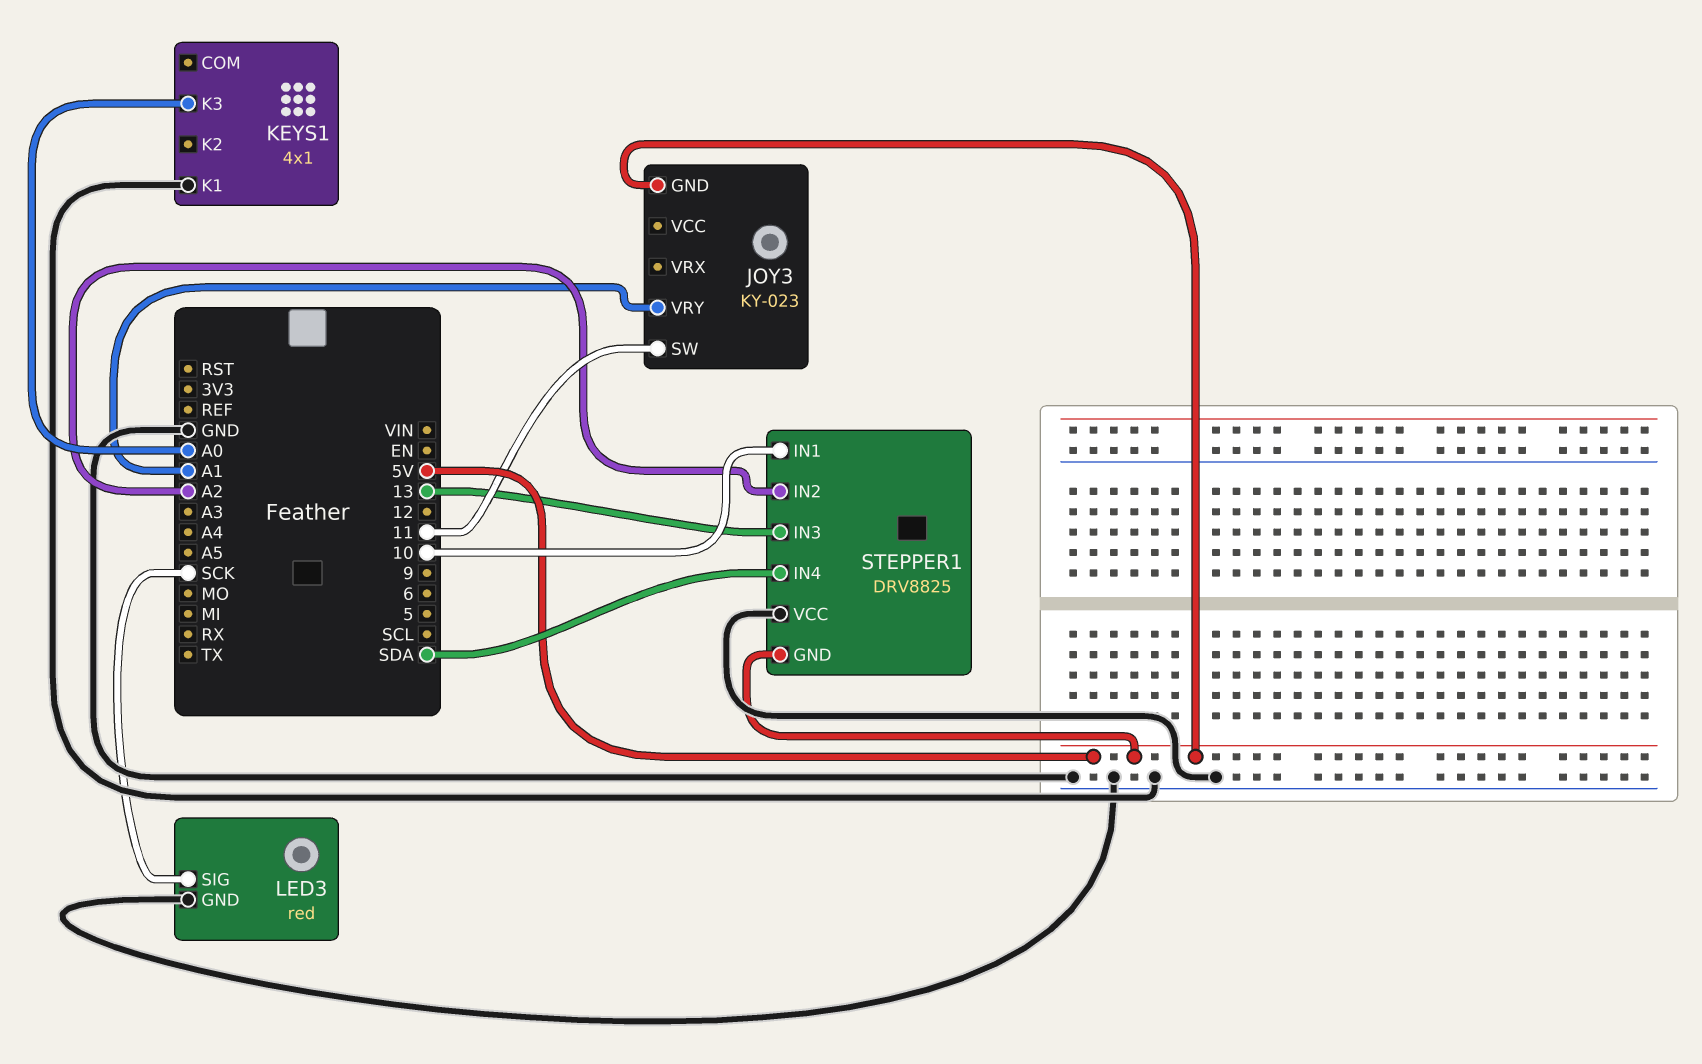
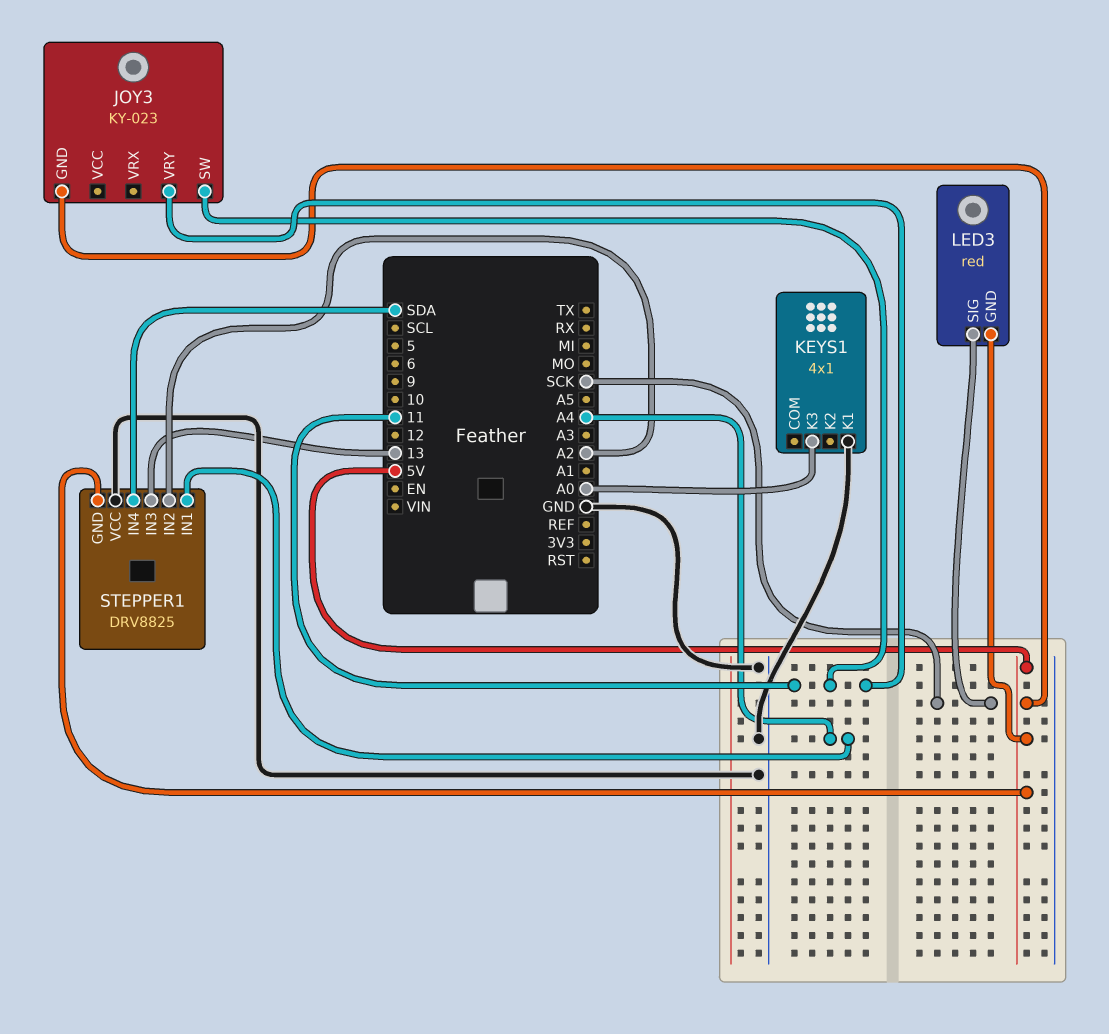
JOY3 pin VRY: A1 -> 11
LED3 pin GND: GND -> 5V
STEPPER1 pin IN1: 10 -> A4

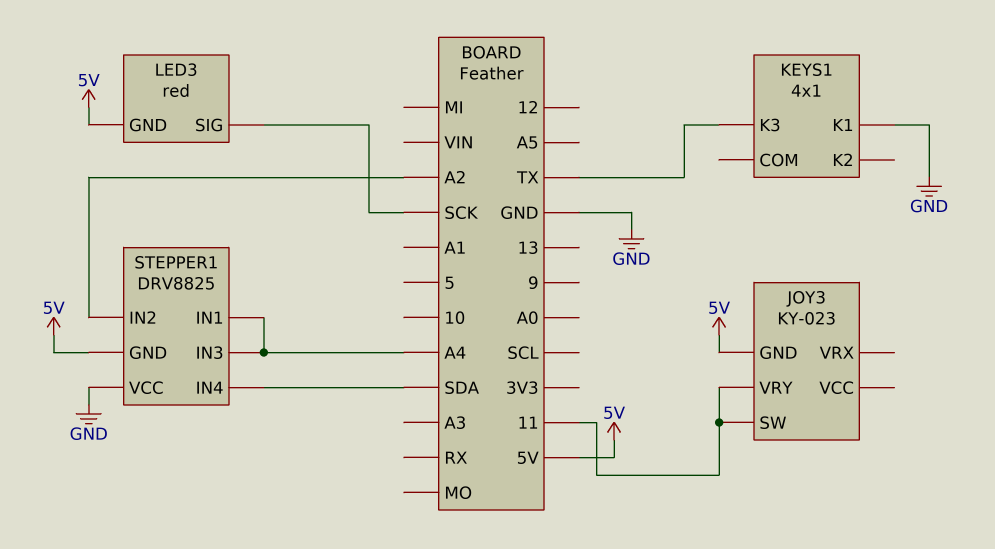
KEYS1 pin K3: A0 -> TX
STEPPER1 pin IN3: 13 -> A4

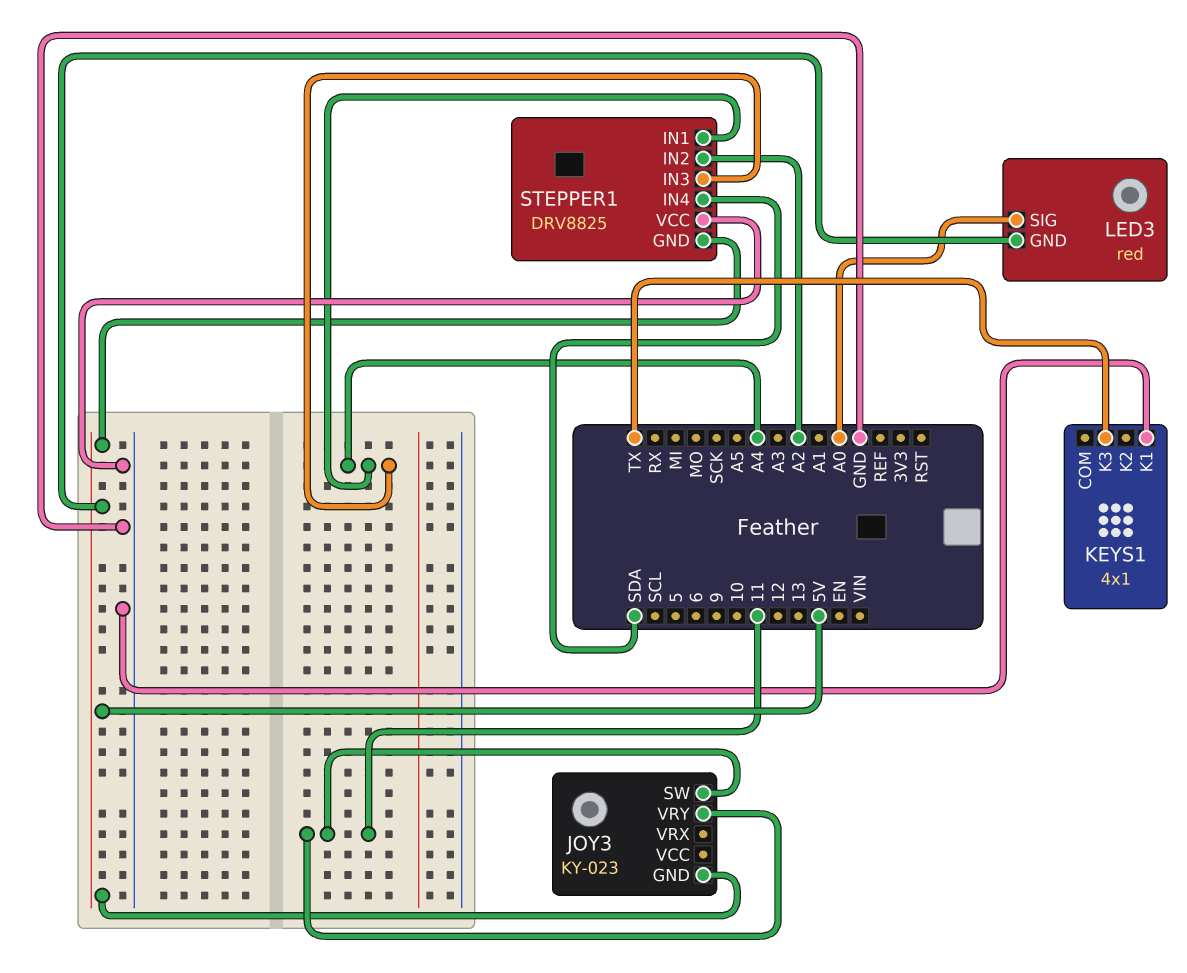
LED3 pin SIG: SCK -> A0

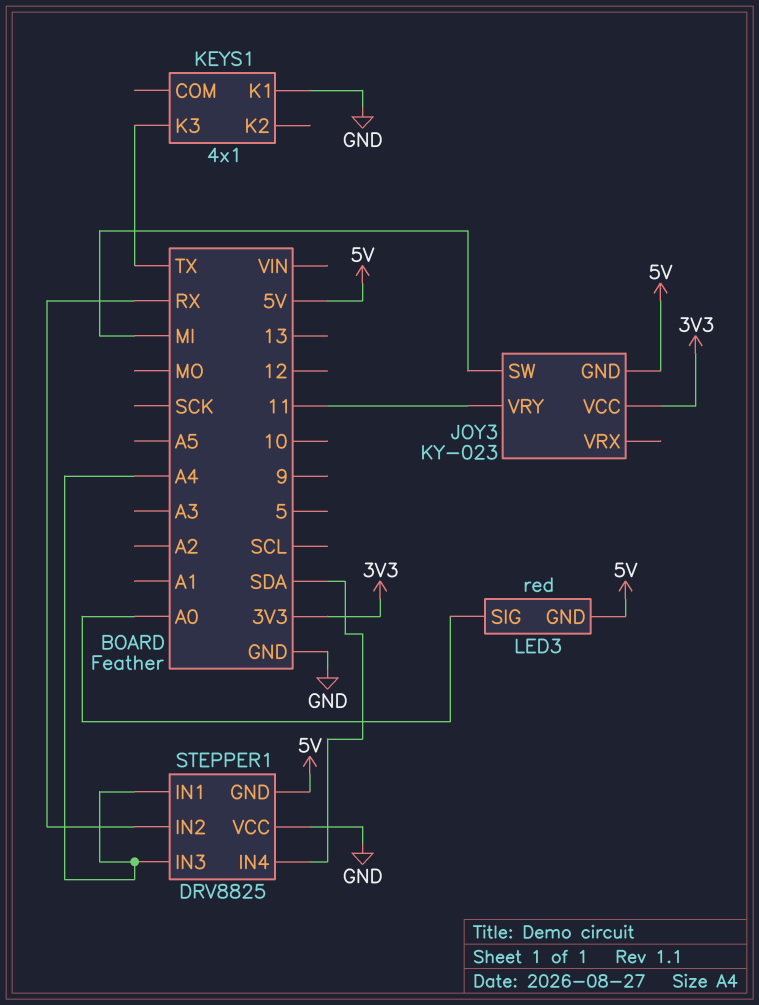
JOY3 pin SW: 11 -> MI
JOY3 pin VCC: none -> 3V3
STEPPER1 pin IN2: A2 -> RX

